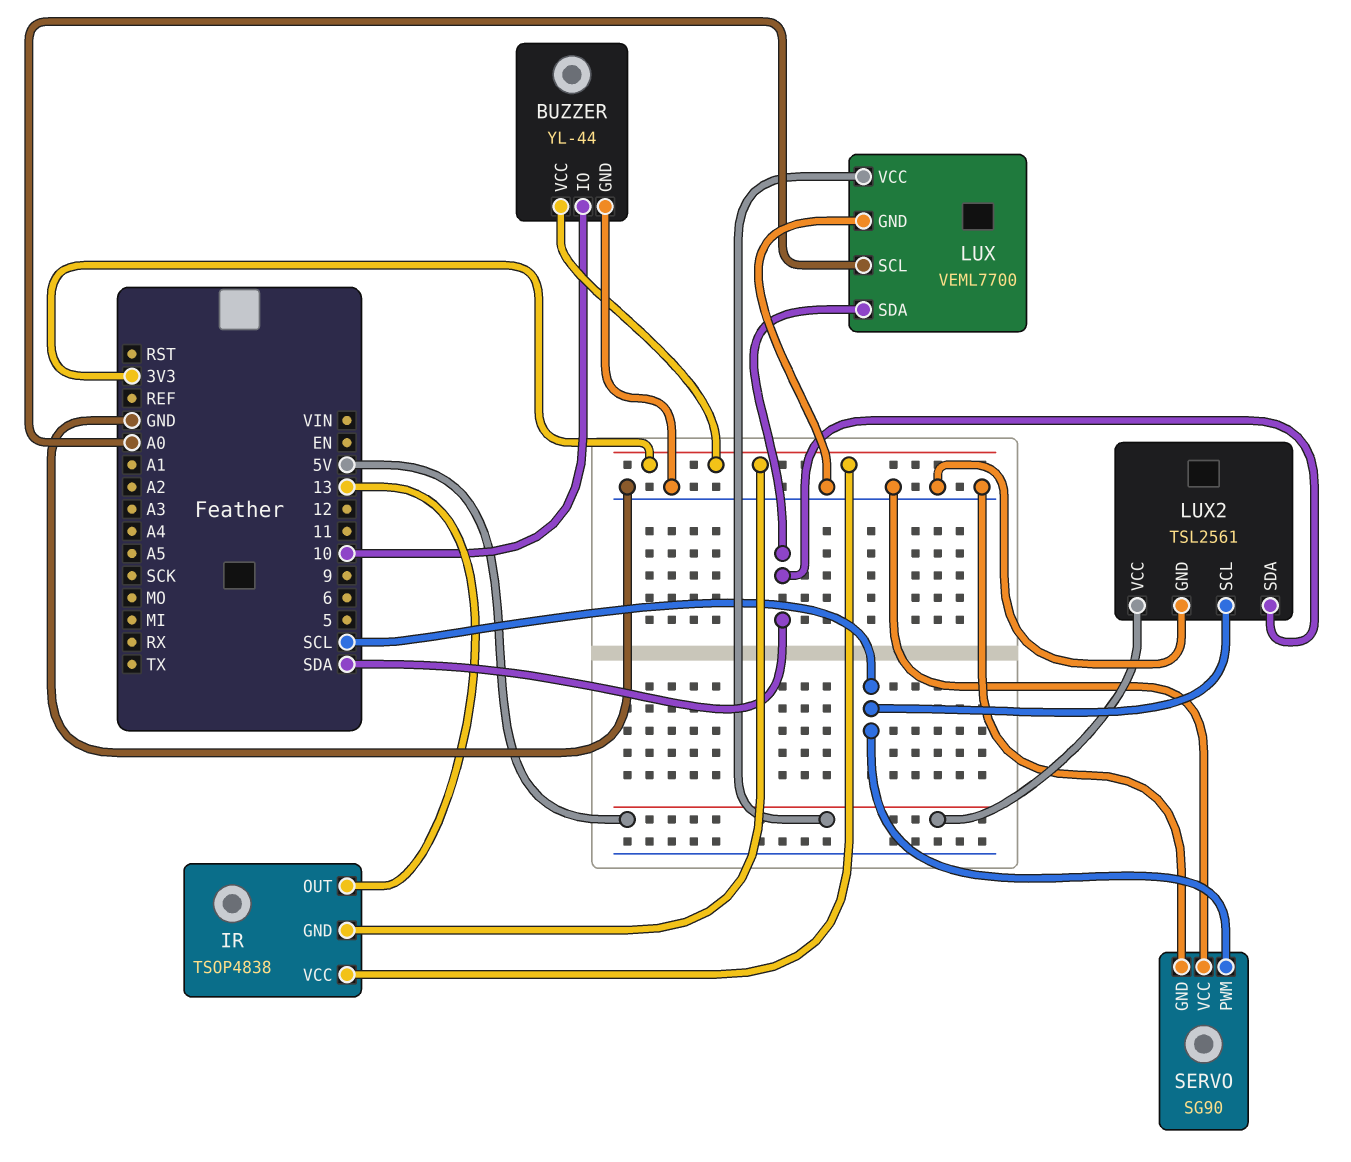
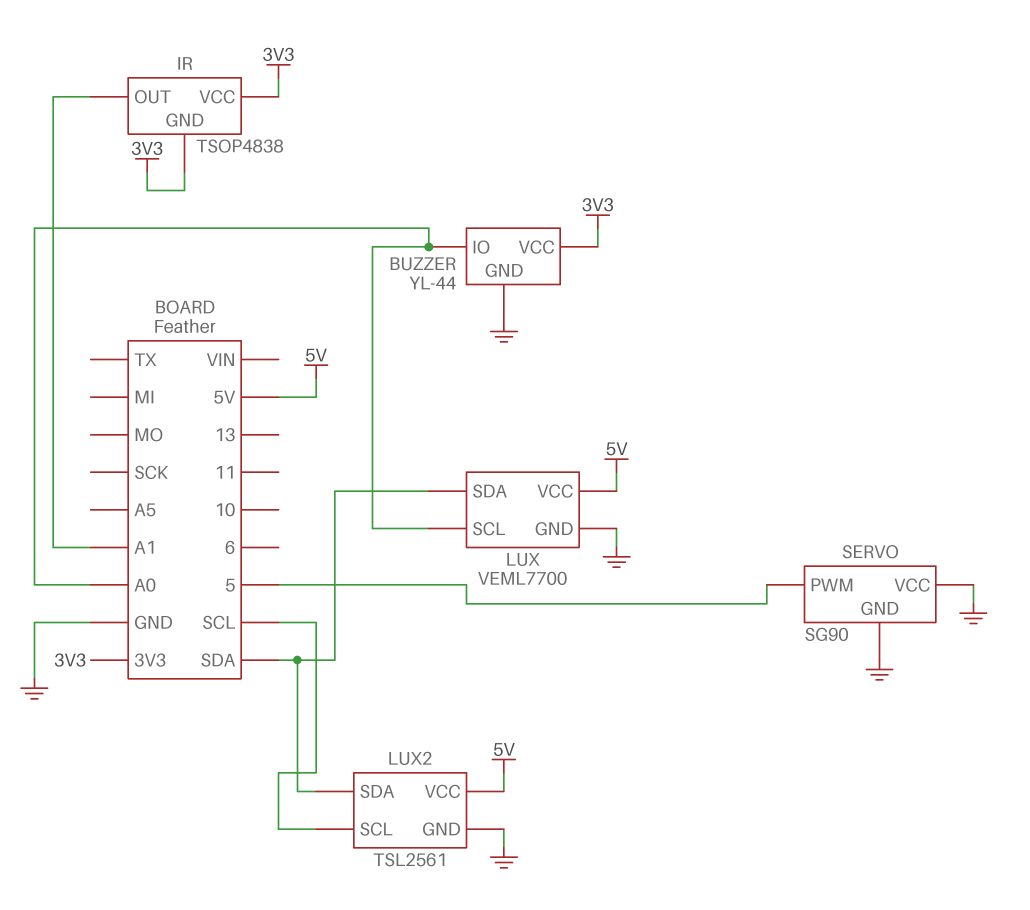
BUZZER pin IO: 10 -> A0
IR pin OUT: 13 -> A1
SERVO pin PWM: SCL -> 5

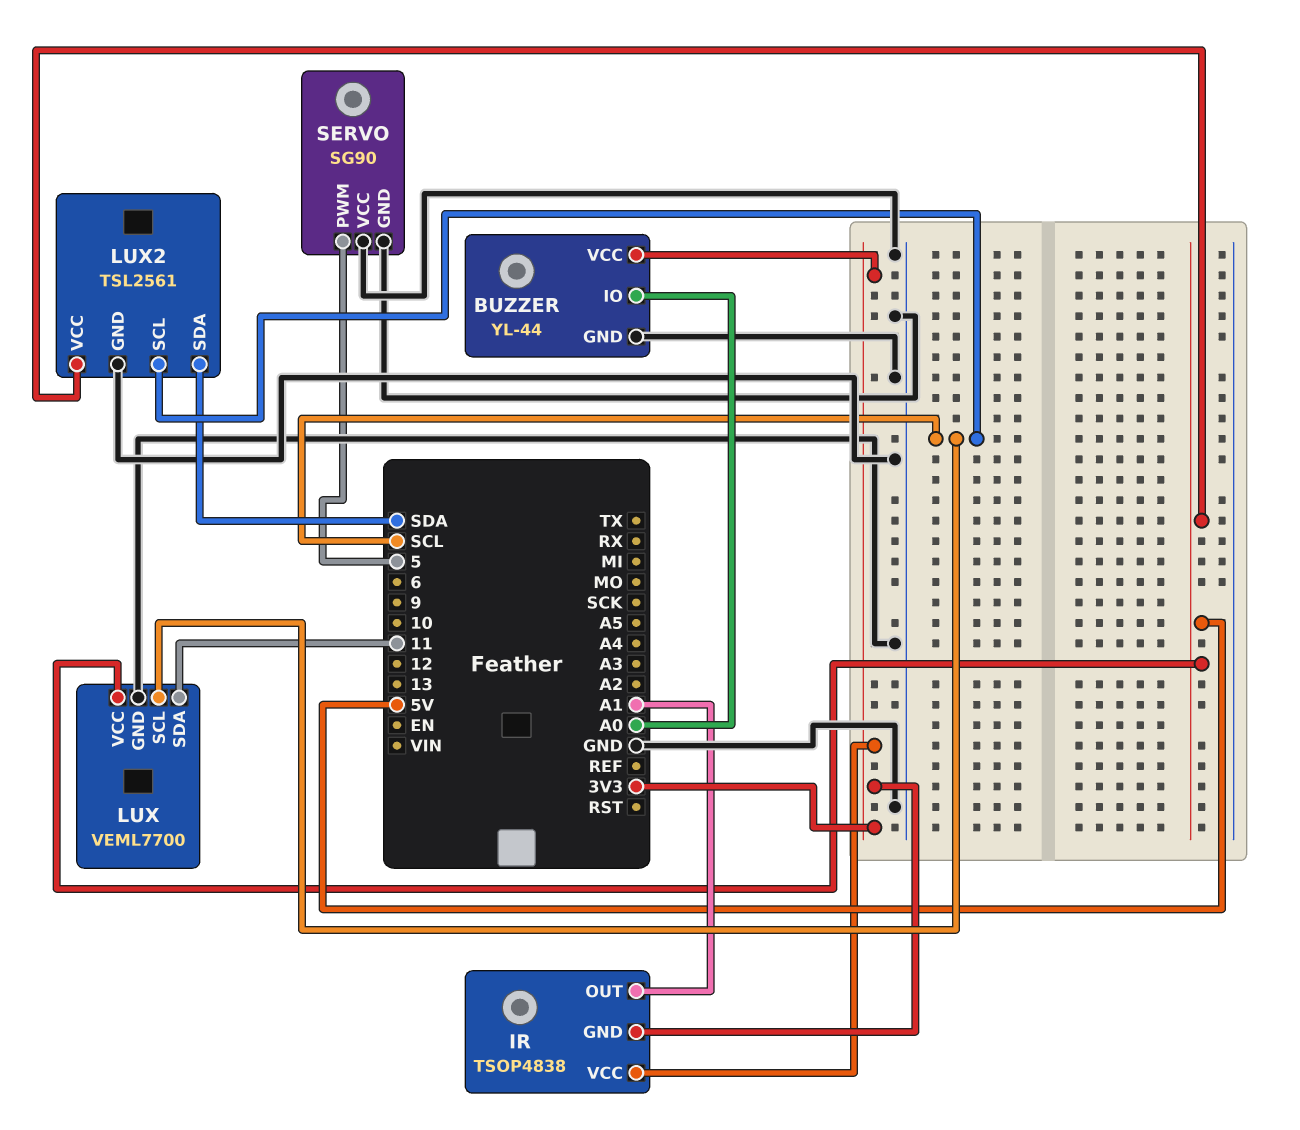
LUX pin SCL: A0 -> SCL
LUX pin SDA: SDA -> 11

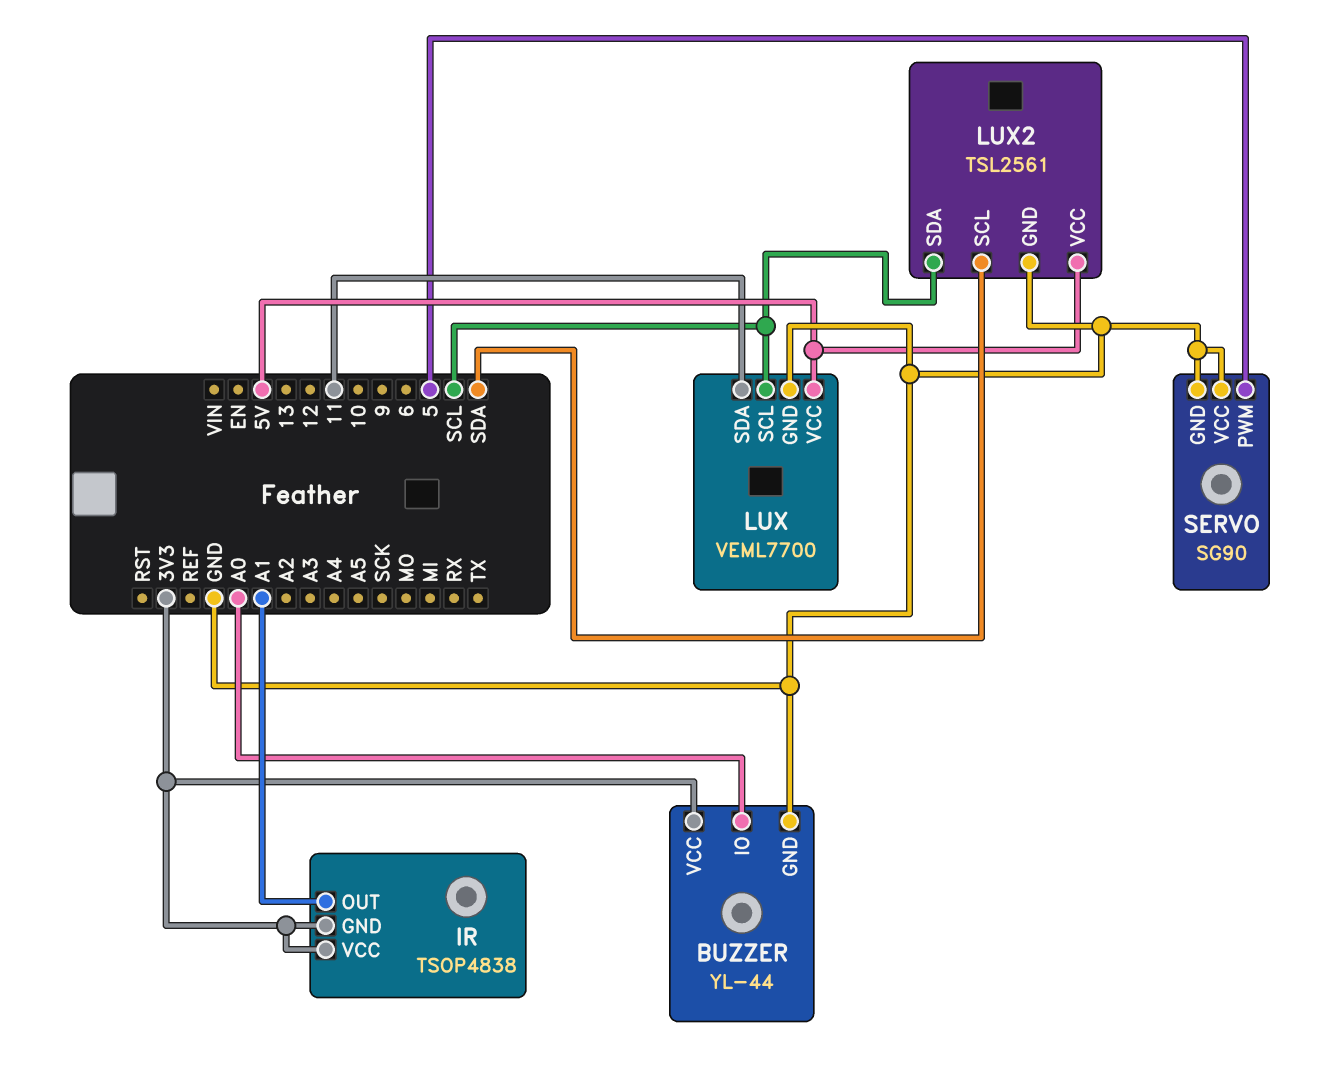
LUX2 pin SCL: SCL -> SDA
LUX2 pin SDA: SDA -> SCL

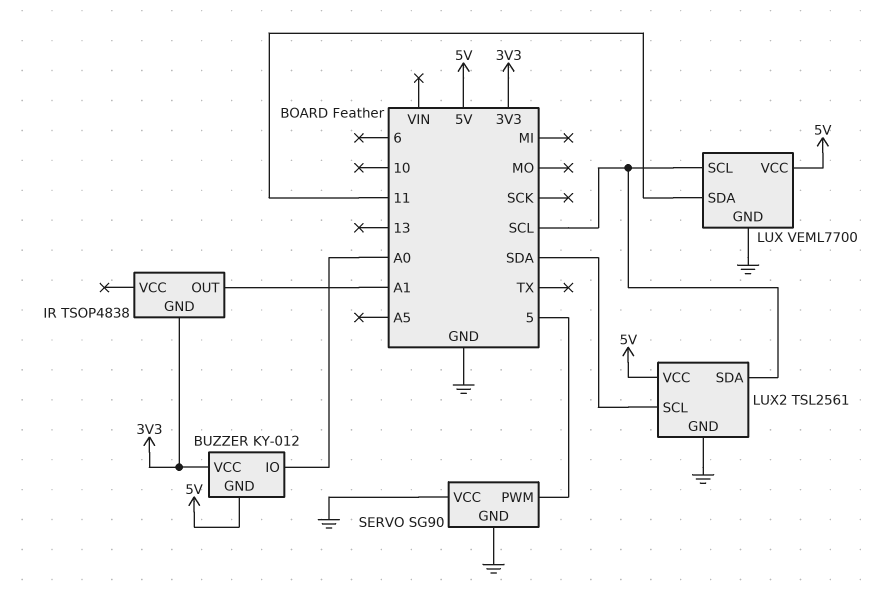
BUZZER: YL-44 -> KY-012
BUZZER pin GND: GND -> 5V
IR pin VCC: 3V3 -> none

